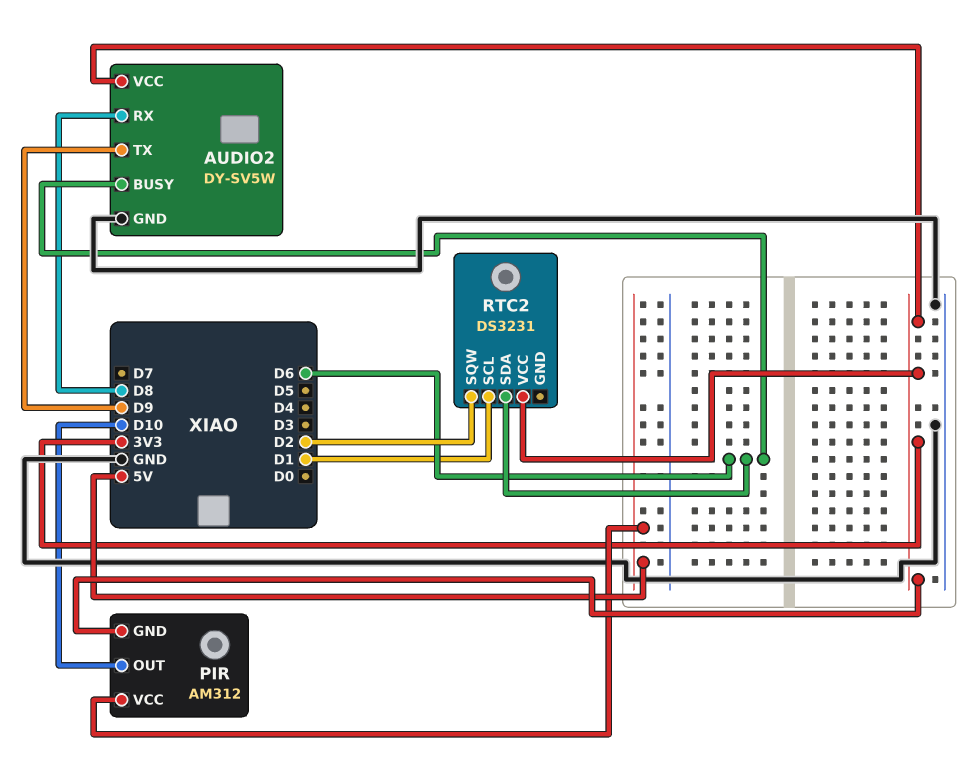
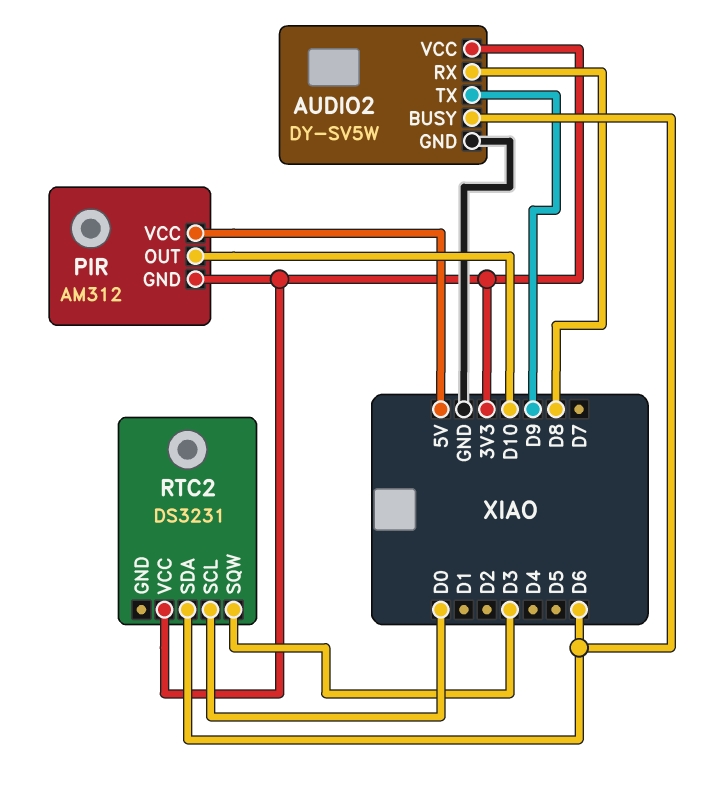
RTC2 pin SCL: D1 -> D0
RTC2 pin SQW: D2 -> D3

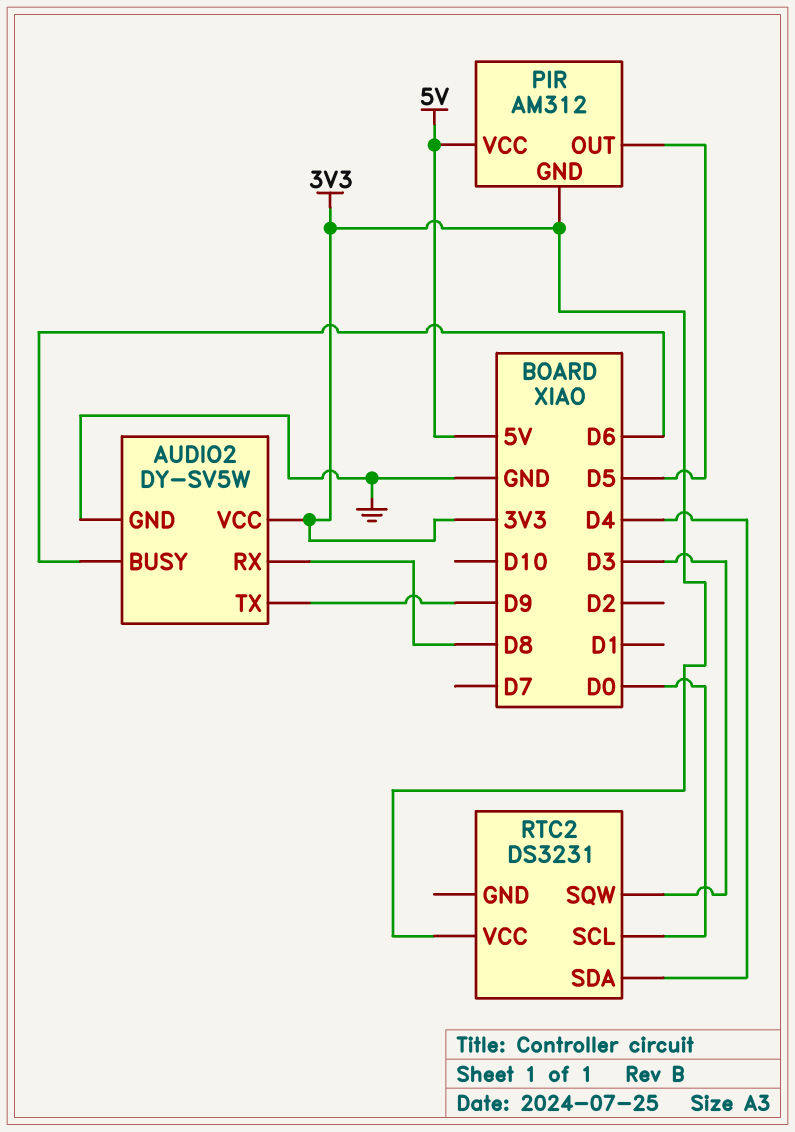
PIR pin OUT: D10 -> D5
RTC2 pin SDA: D6 -> D4

